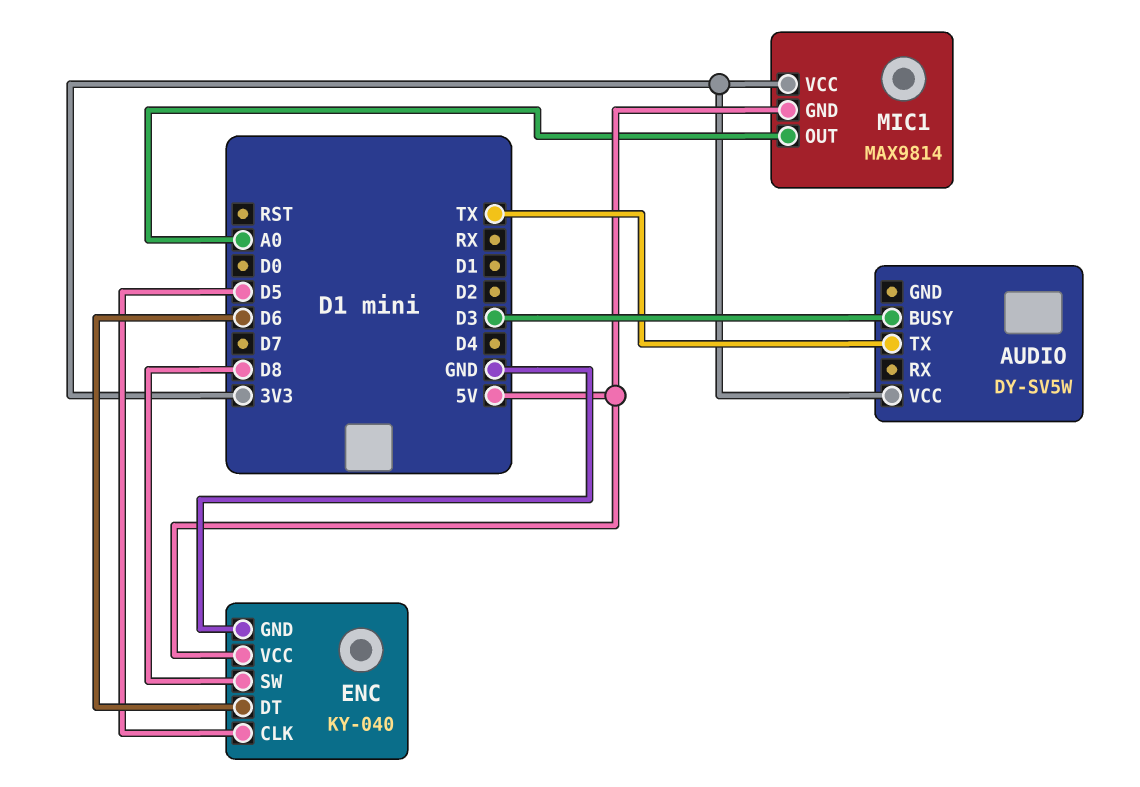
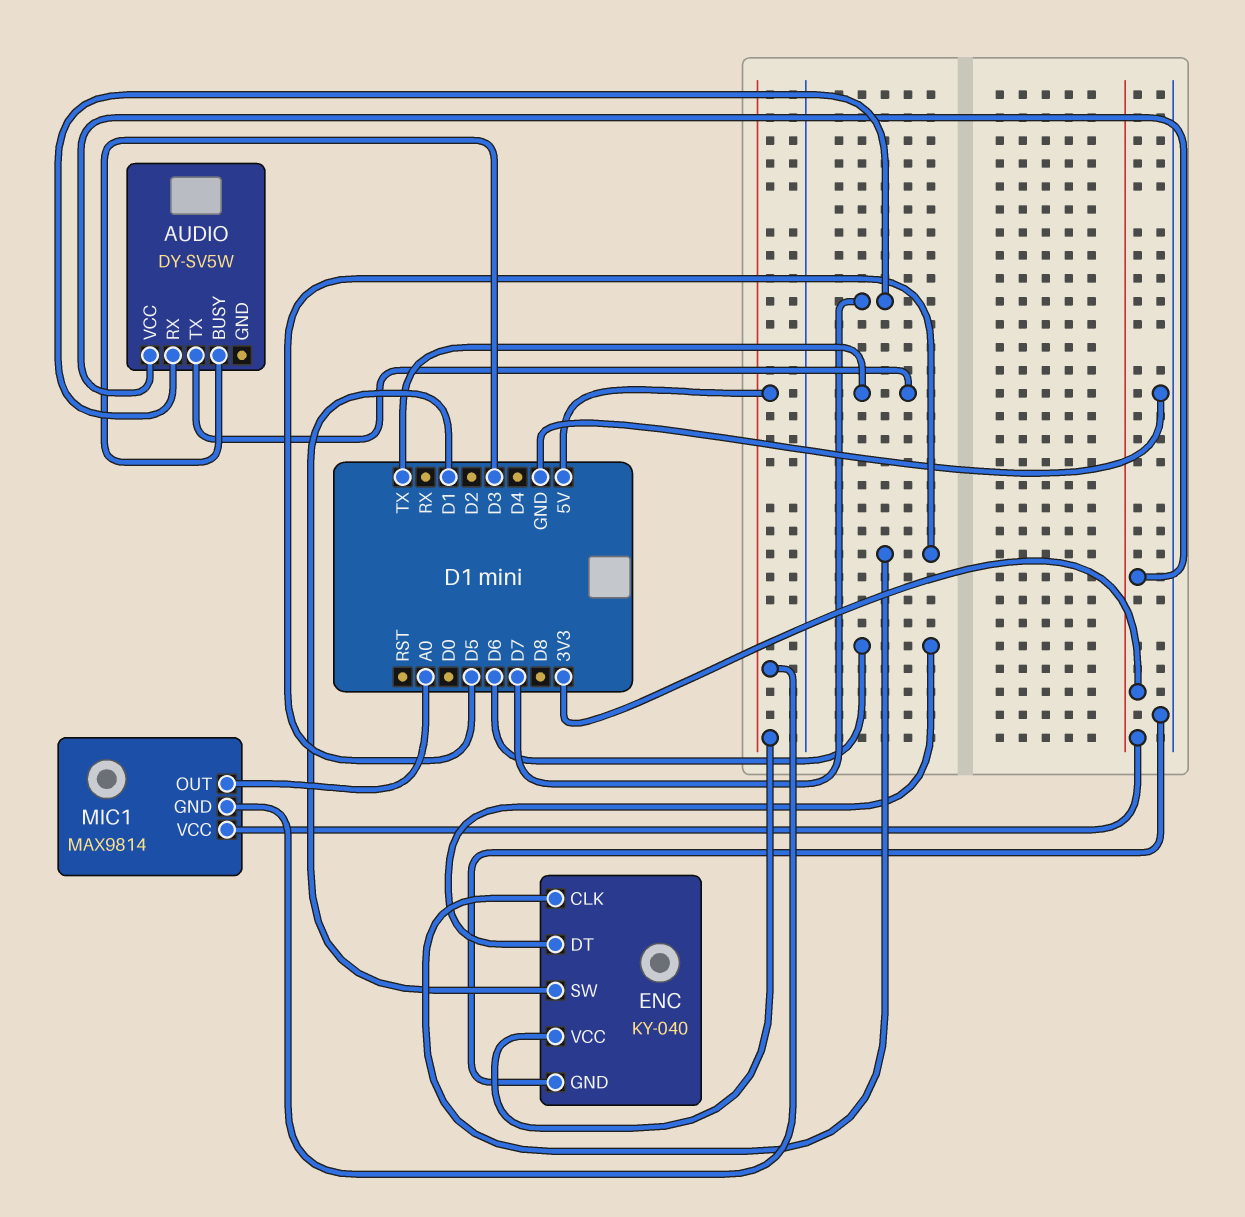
AUDIO pin RX: none -> D7
ENC pin SW: D8 -> D1

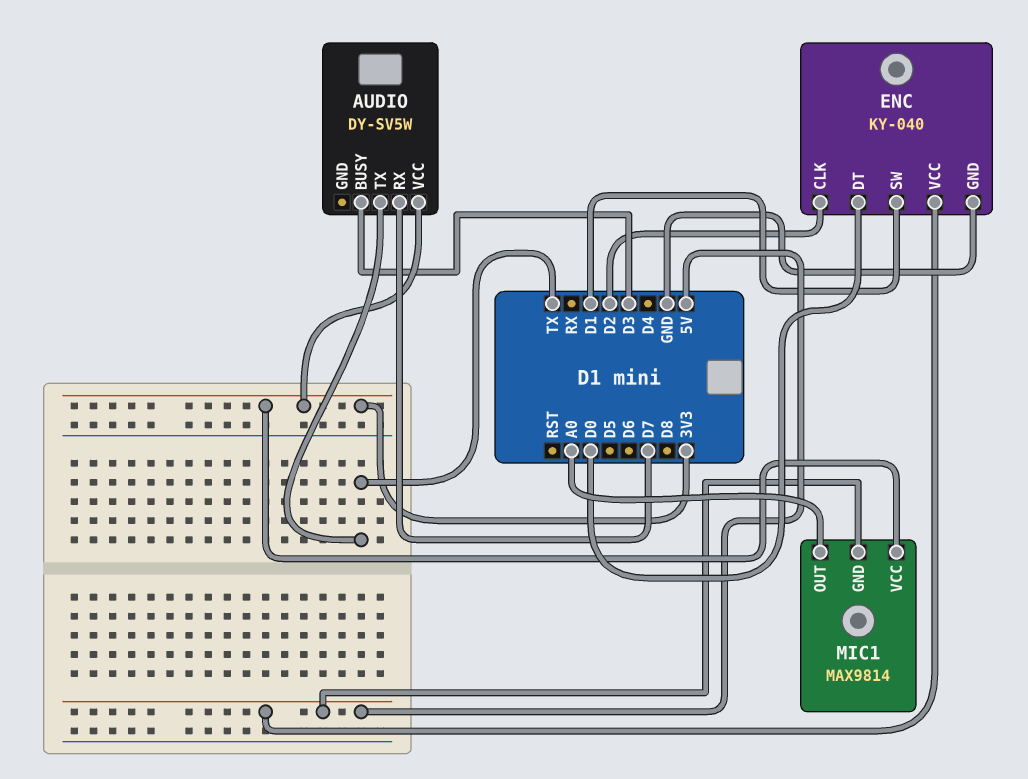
ENC pin CLK: D5 -> D2
ENC pin DT: D6 -> D0

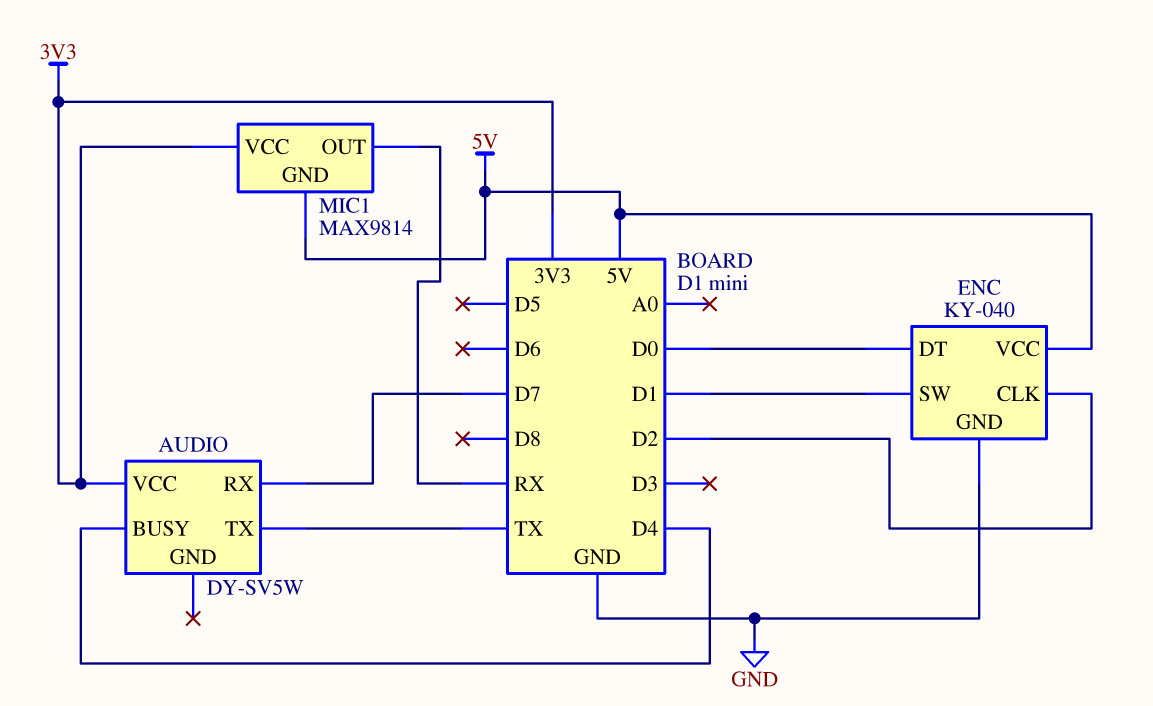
AUDIO pin BUSY: D3 -> D4
MIC1 pin OUT: A0 -> RX

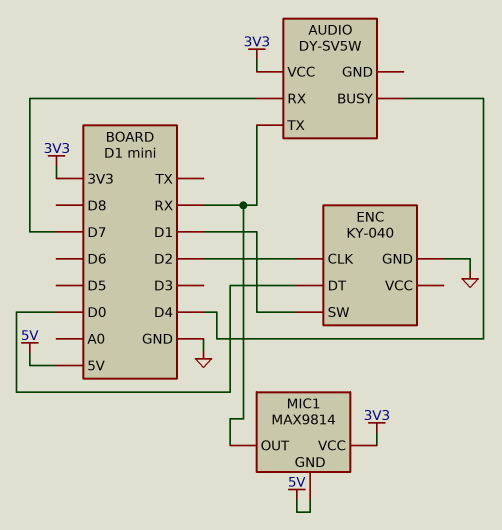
AUDIO pin TX: TX -> RX
ENC pin VCC: 5V -> none

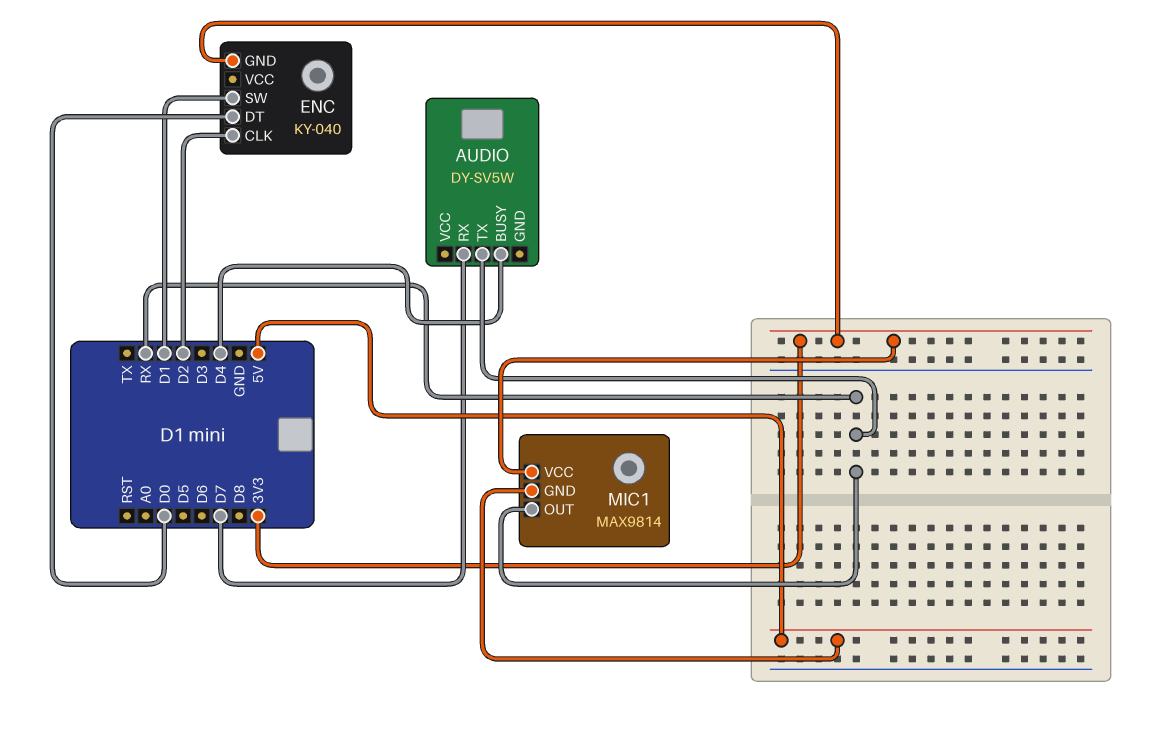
AUDIO pin VCC: 3V3 -> none
ENC pin GND: GND -> 3V3

